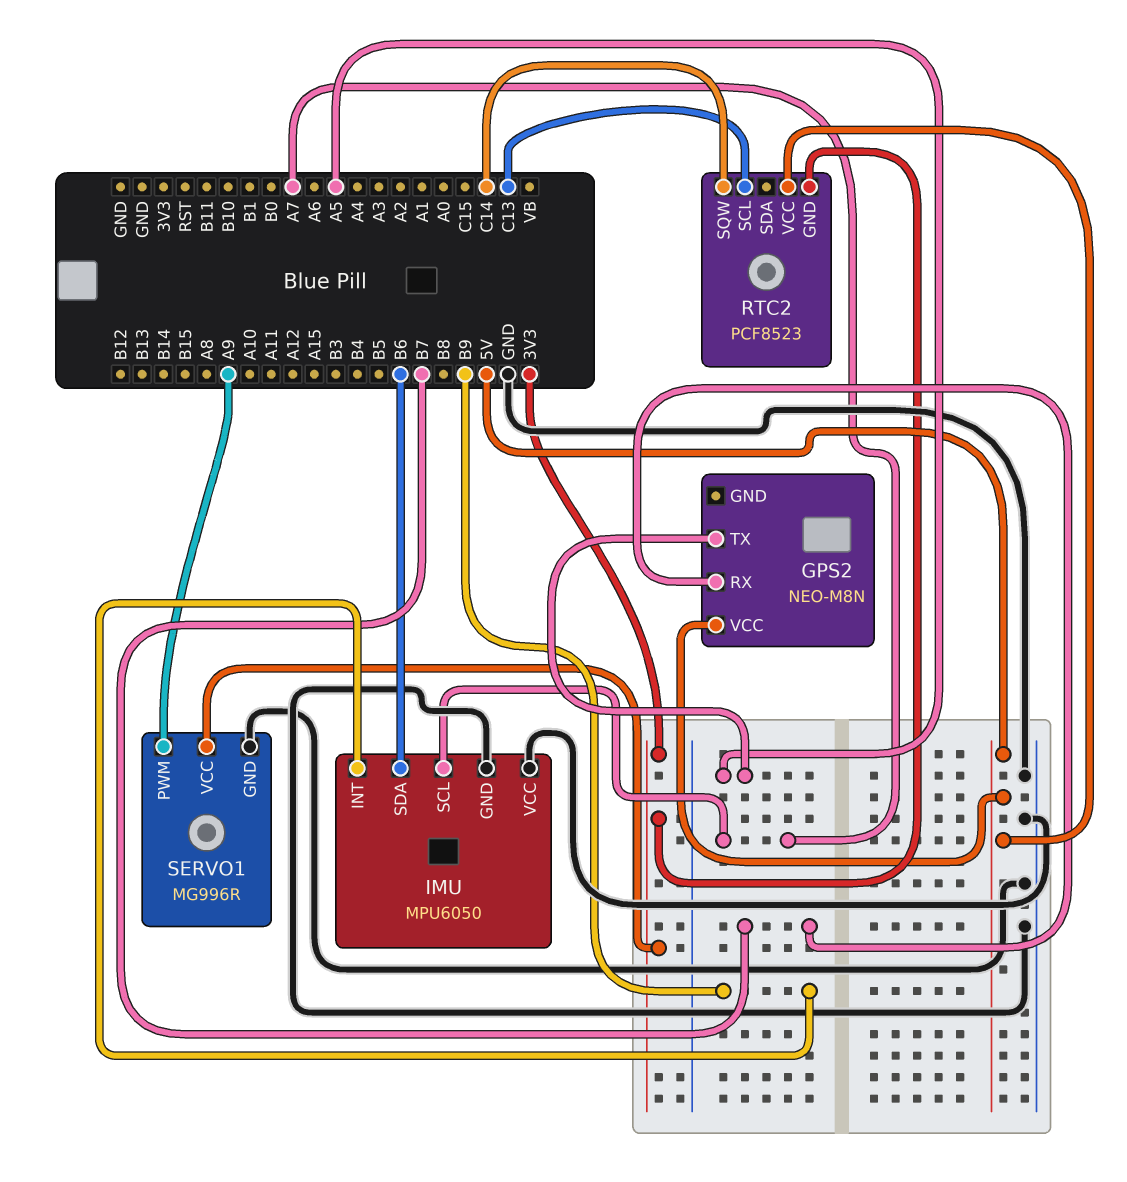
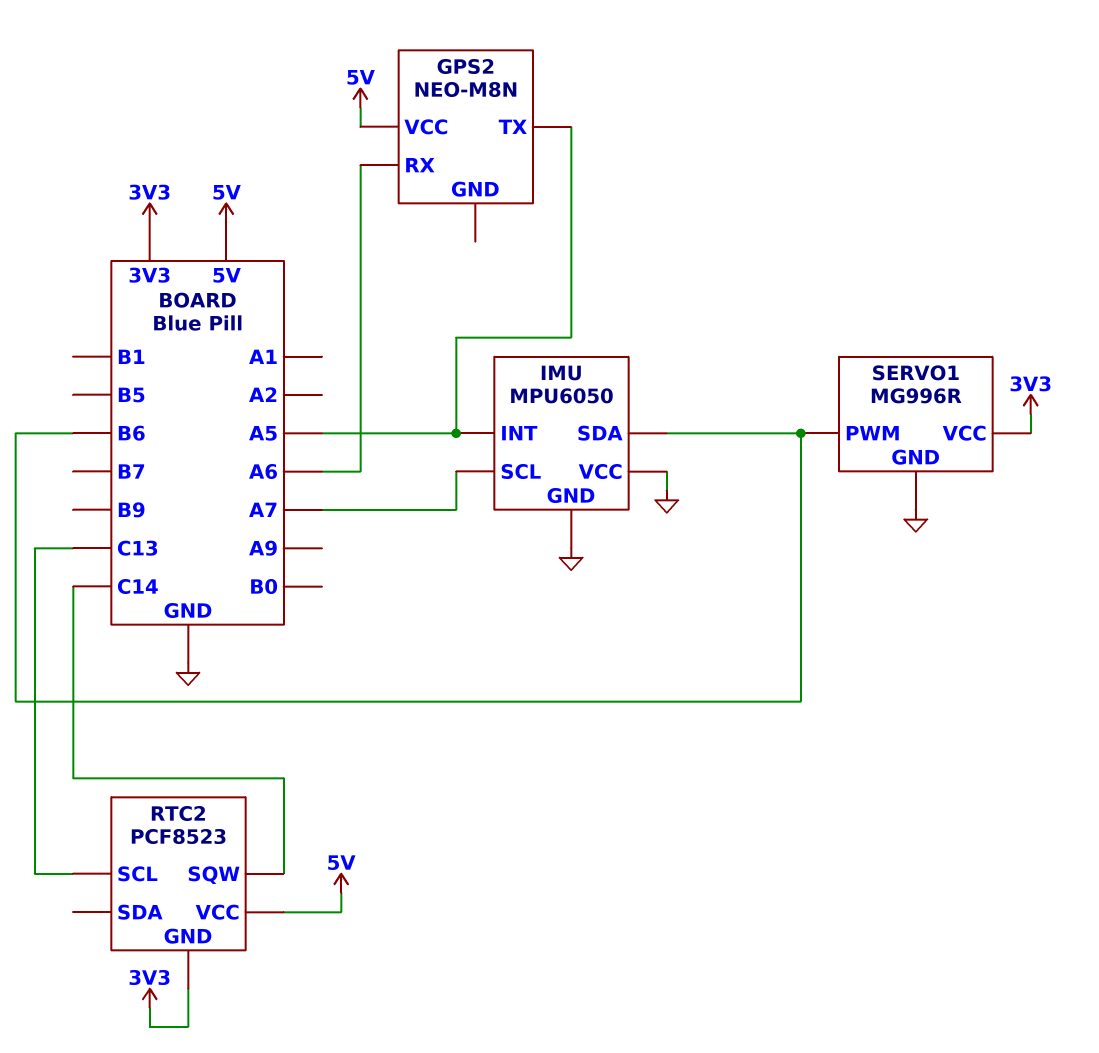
GPS2 pin RX: B7 -> A6
IMU pin INT: B9 -> A5
SERVO1 pin PWM: A9 -> B6

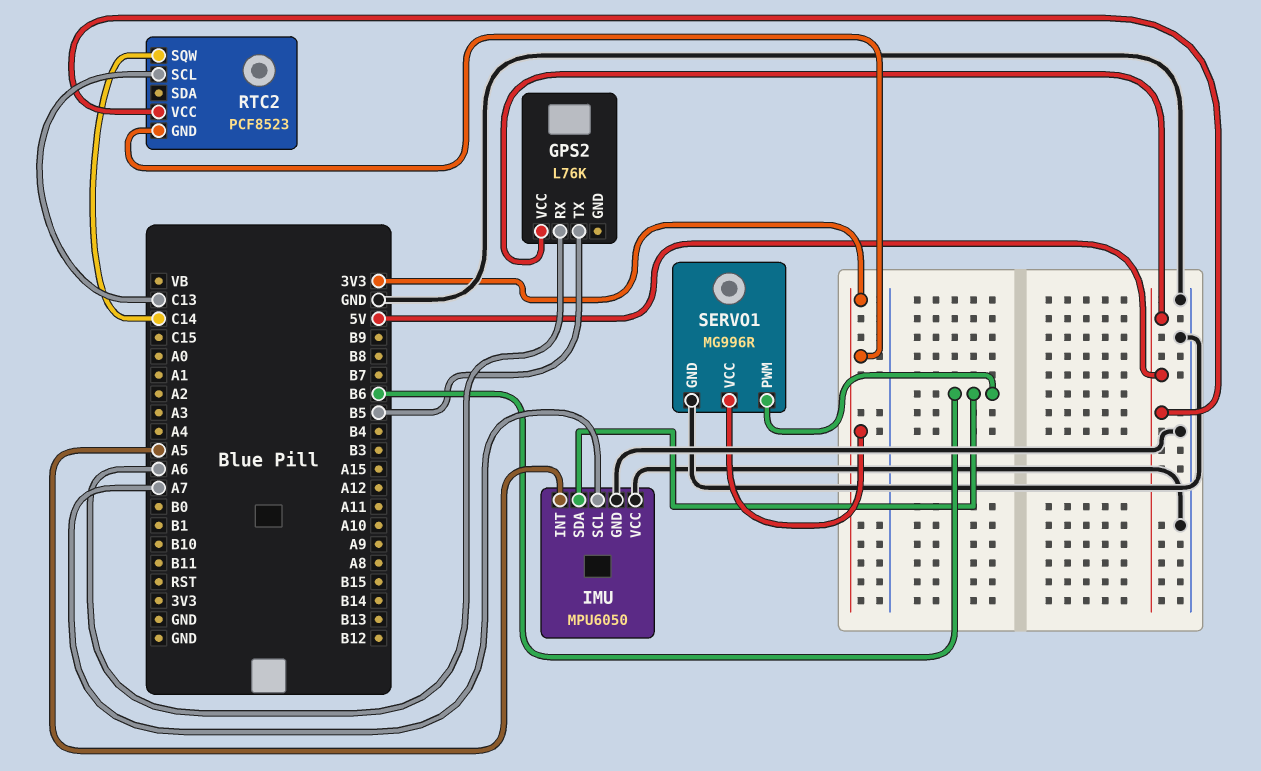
GPS2: NEO-M8N -> L76K
GPS2 pin TX: A5 -> B5

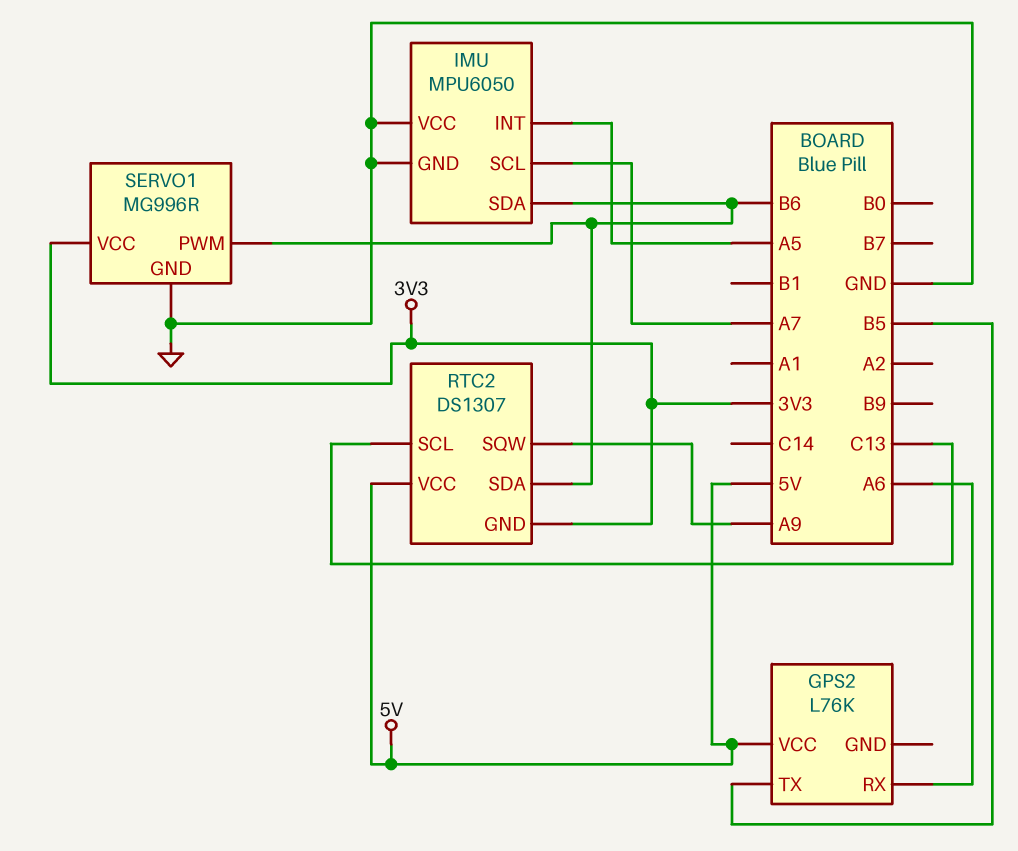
RTC2: PCF8523 -> DS1307
RTC2 pin SDA: none -> B6
RTC2 pin SQW: C14 -> A9

